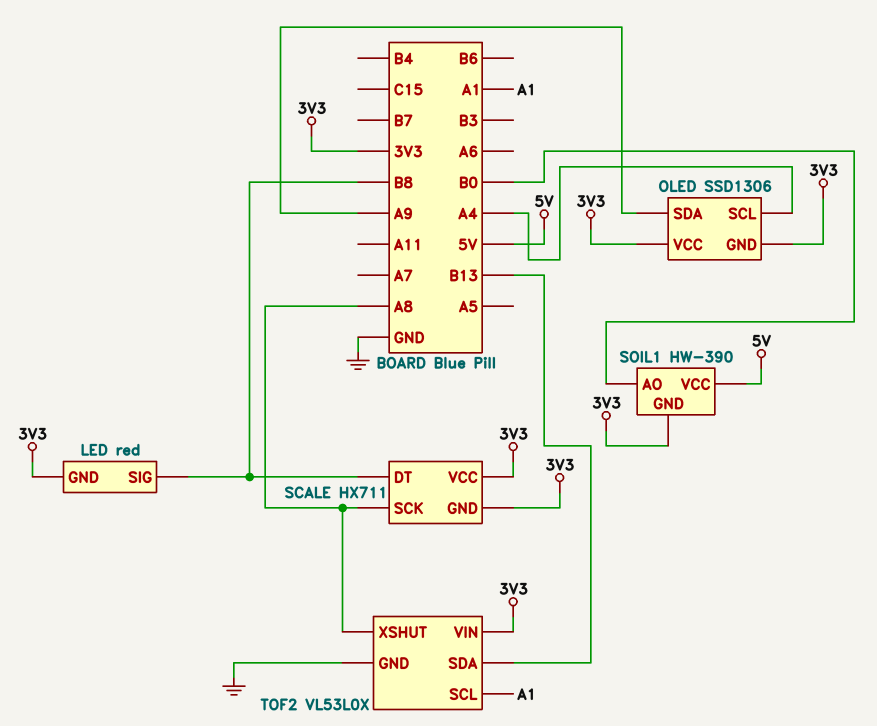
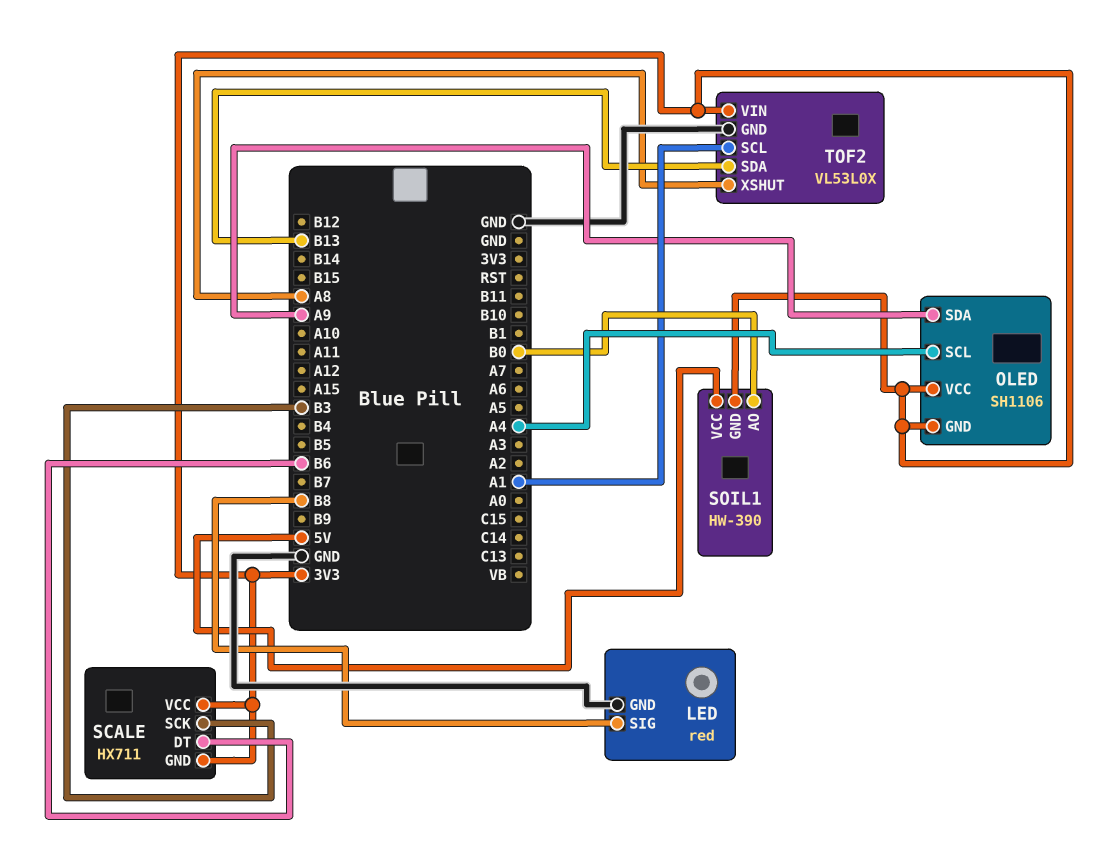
LED pin GND: 3V3 -> GND
OLED: SSD1306 -> SH1106
SCALE pin DT: B8 -> B6
SCALE pin SCK: A8 -> B3

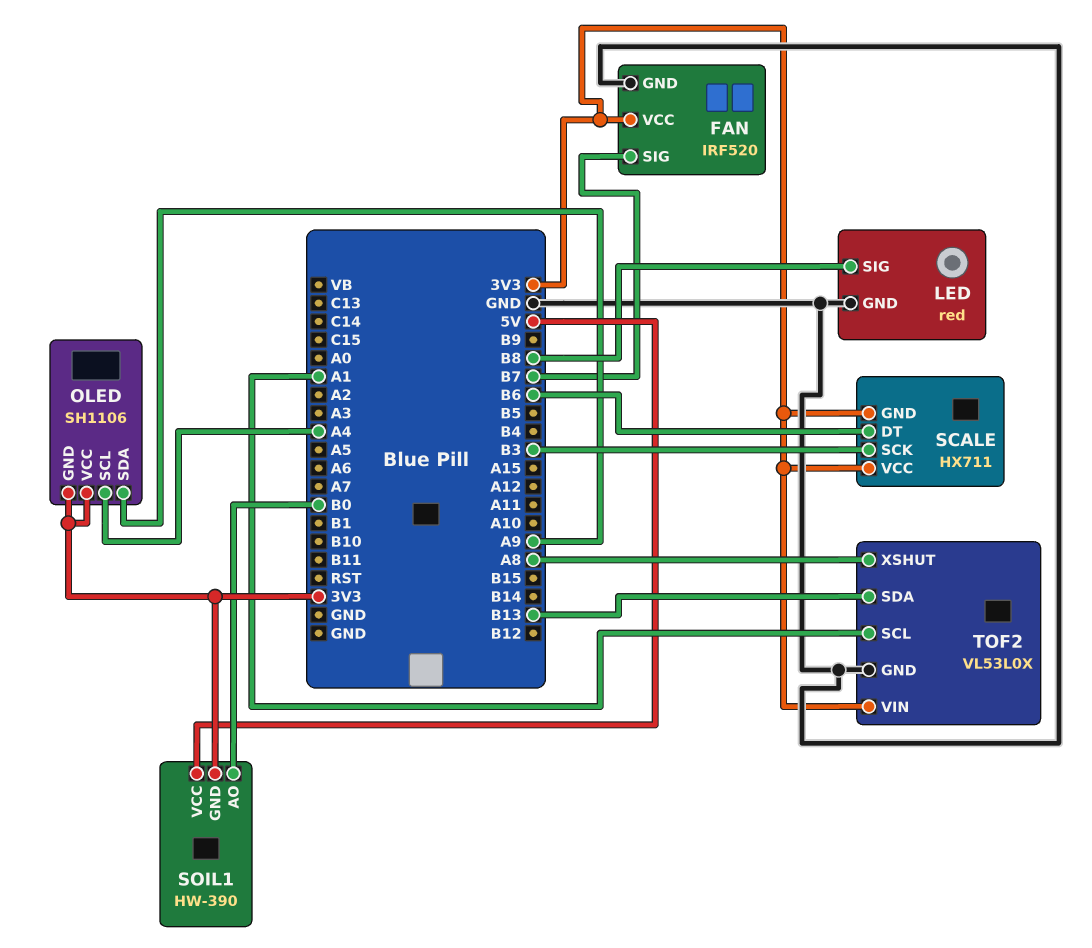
FAN: none -> IRF520
FAN pin GND: none -> GND
FAN pin SIG: none -> B7
FAN pin VCC: none -> 3V3

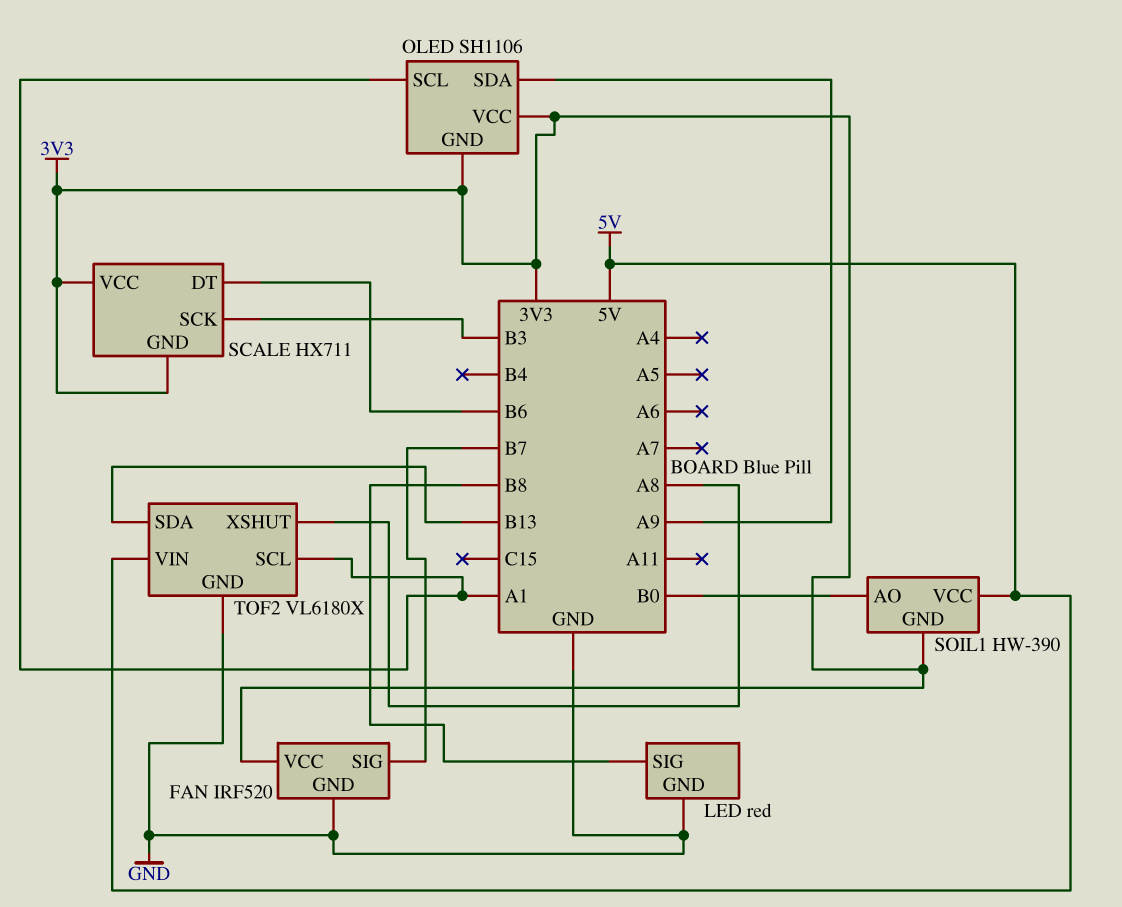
OLED pin SCL: A4 -> A1
TOF2: VL53L0X -> VL6180X
TOF2 pin VIN: 3V3 -> 5V

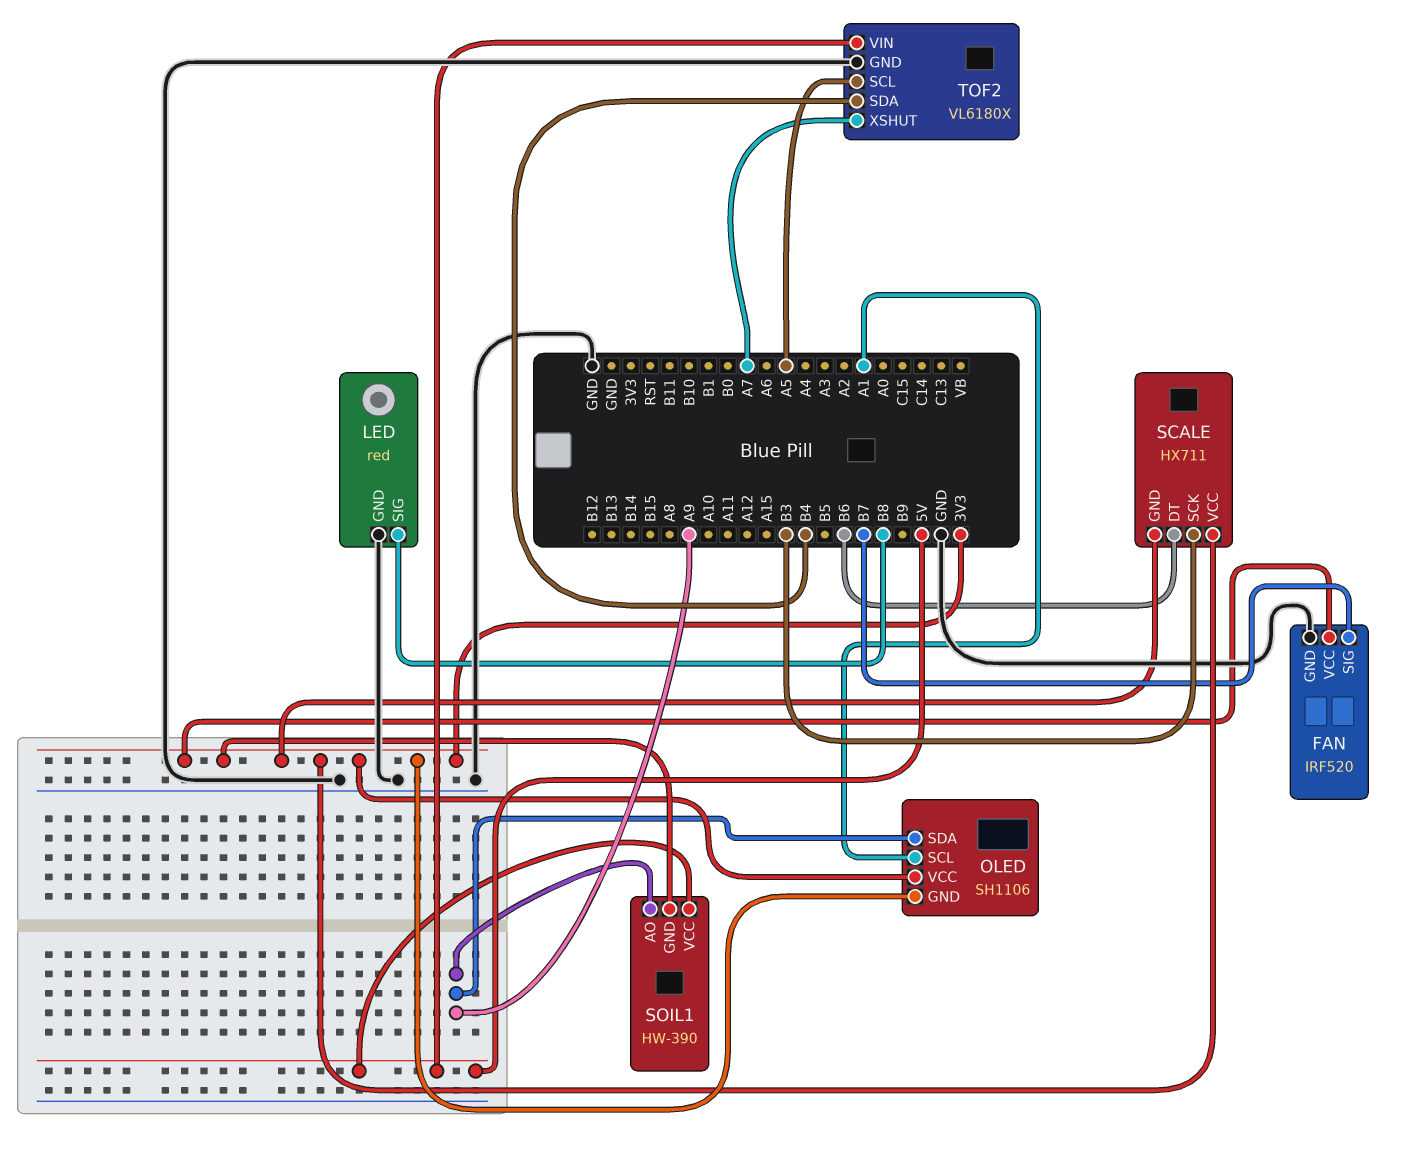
SOIL1 pin AO: B0 -> A9
TOF2 pin SCL: A1 -> A5
TOF2 pin SDA: B13 -> B4
TOF2 pin XSHUT: A8 -> A7

